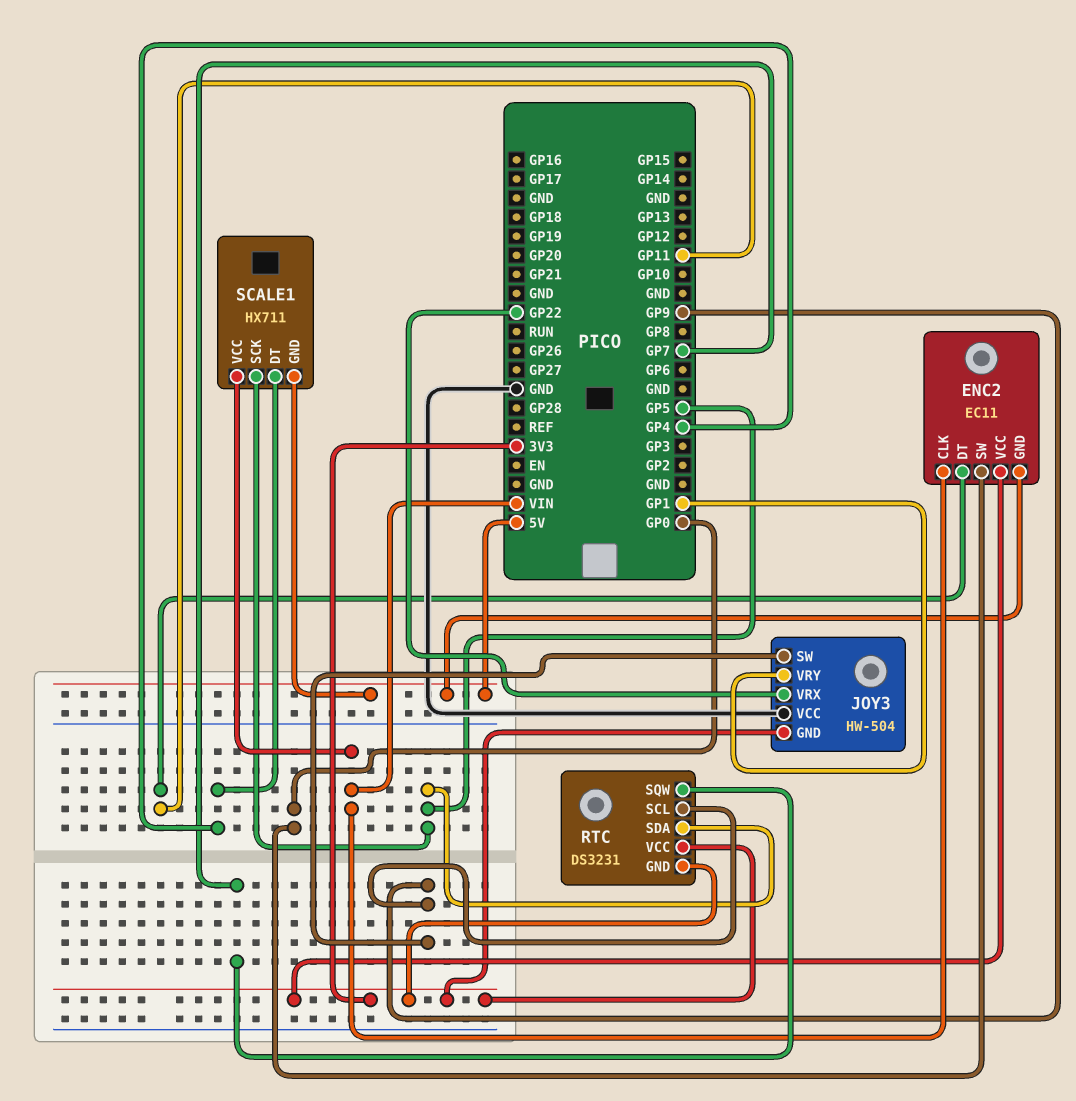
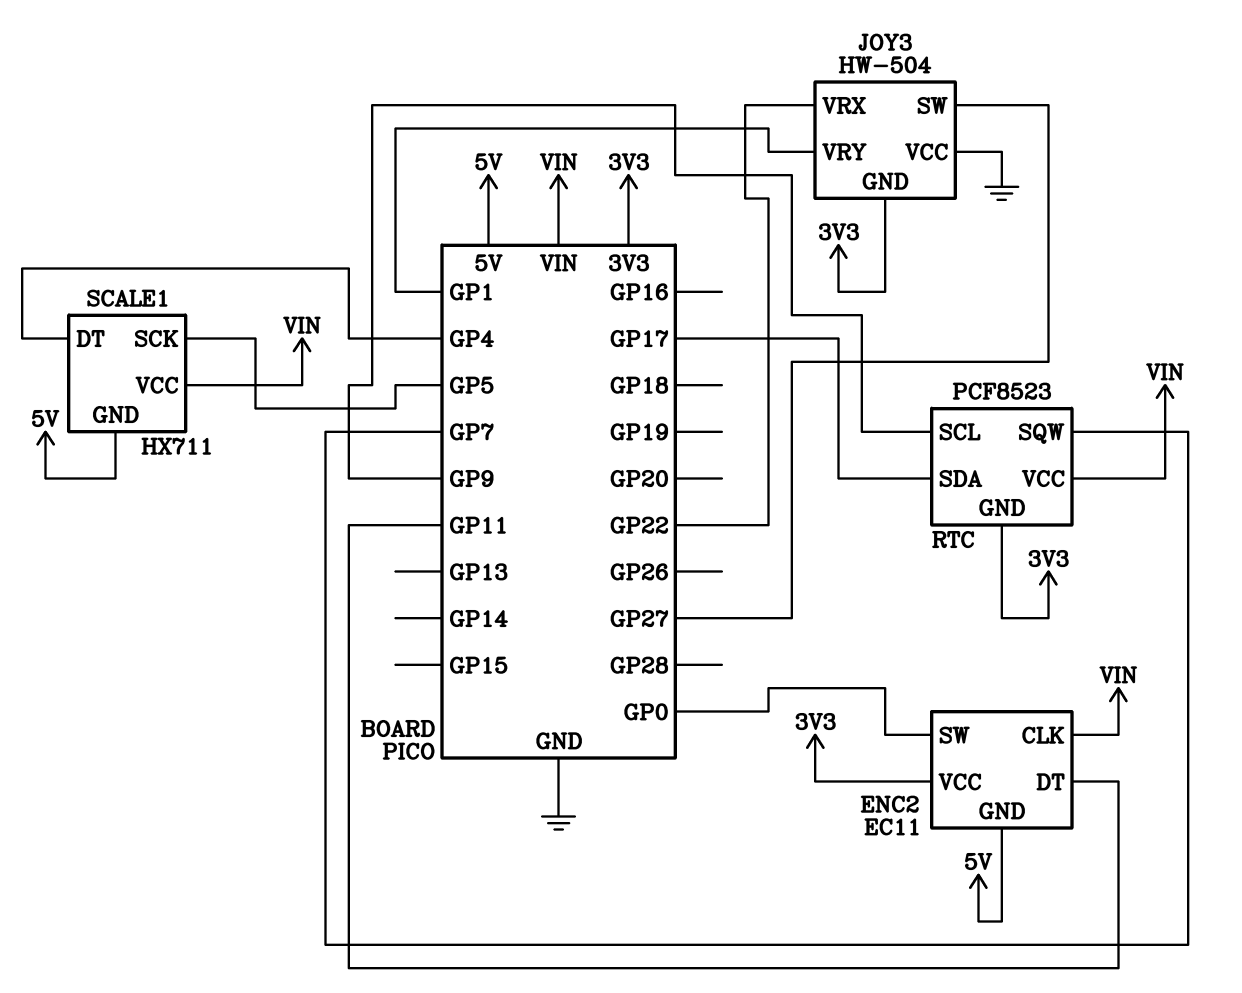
JOY3 pin SW: GP9 -> GP27
RTC: DS3231 -> PCF8523
RTC pin SDA: GP5 -> GP17
RTC pin VCC: 3V3 -> VIN

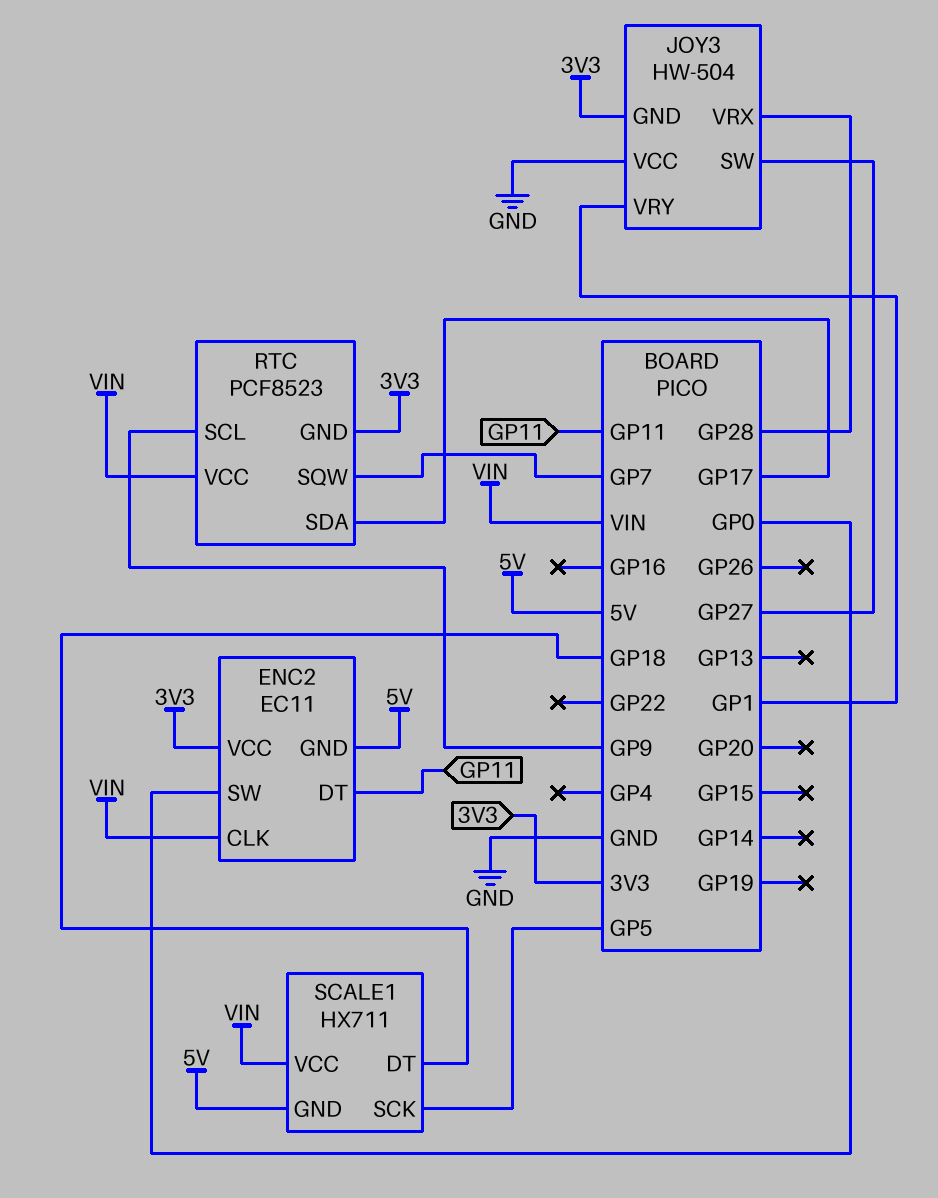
JOY3 pin VRX: GP22 -> GP28
SCALE1 pin DT: GP4 -> GP18

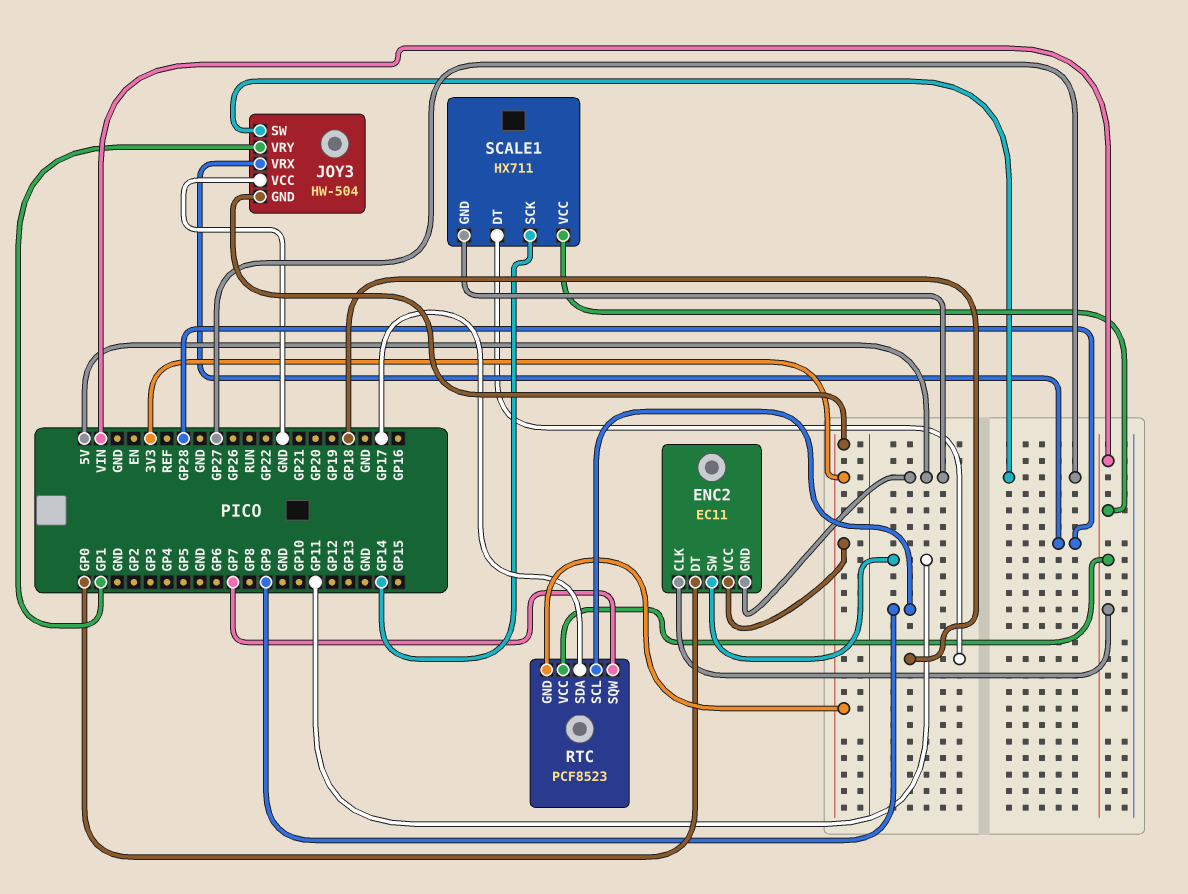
ENC2 pin DT: GP11 -> GP0
ENC2 pin SW: GP0 -> GP11
SCALE1 pin SCK: GP5 -> GP14

